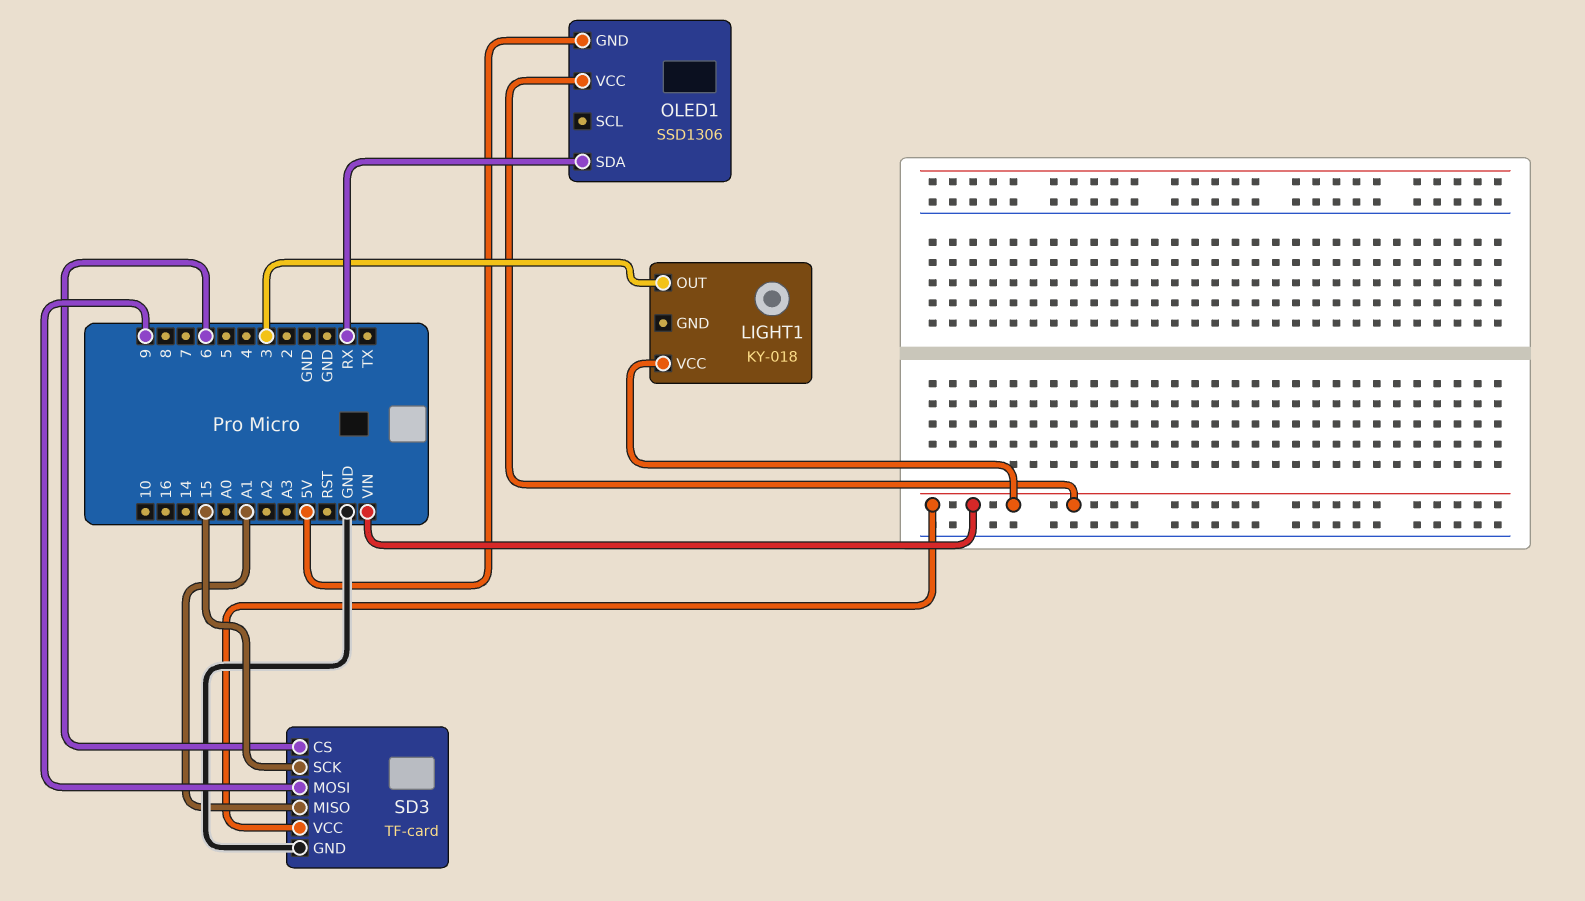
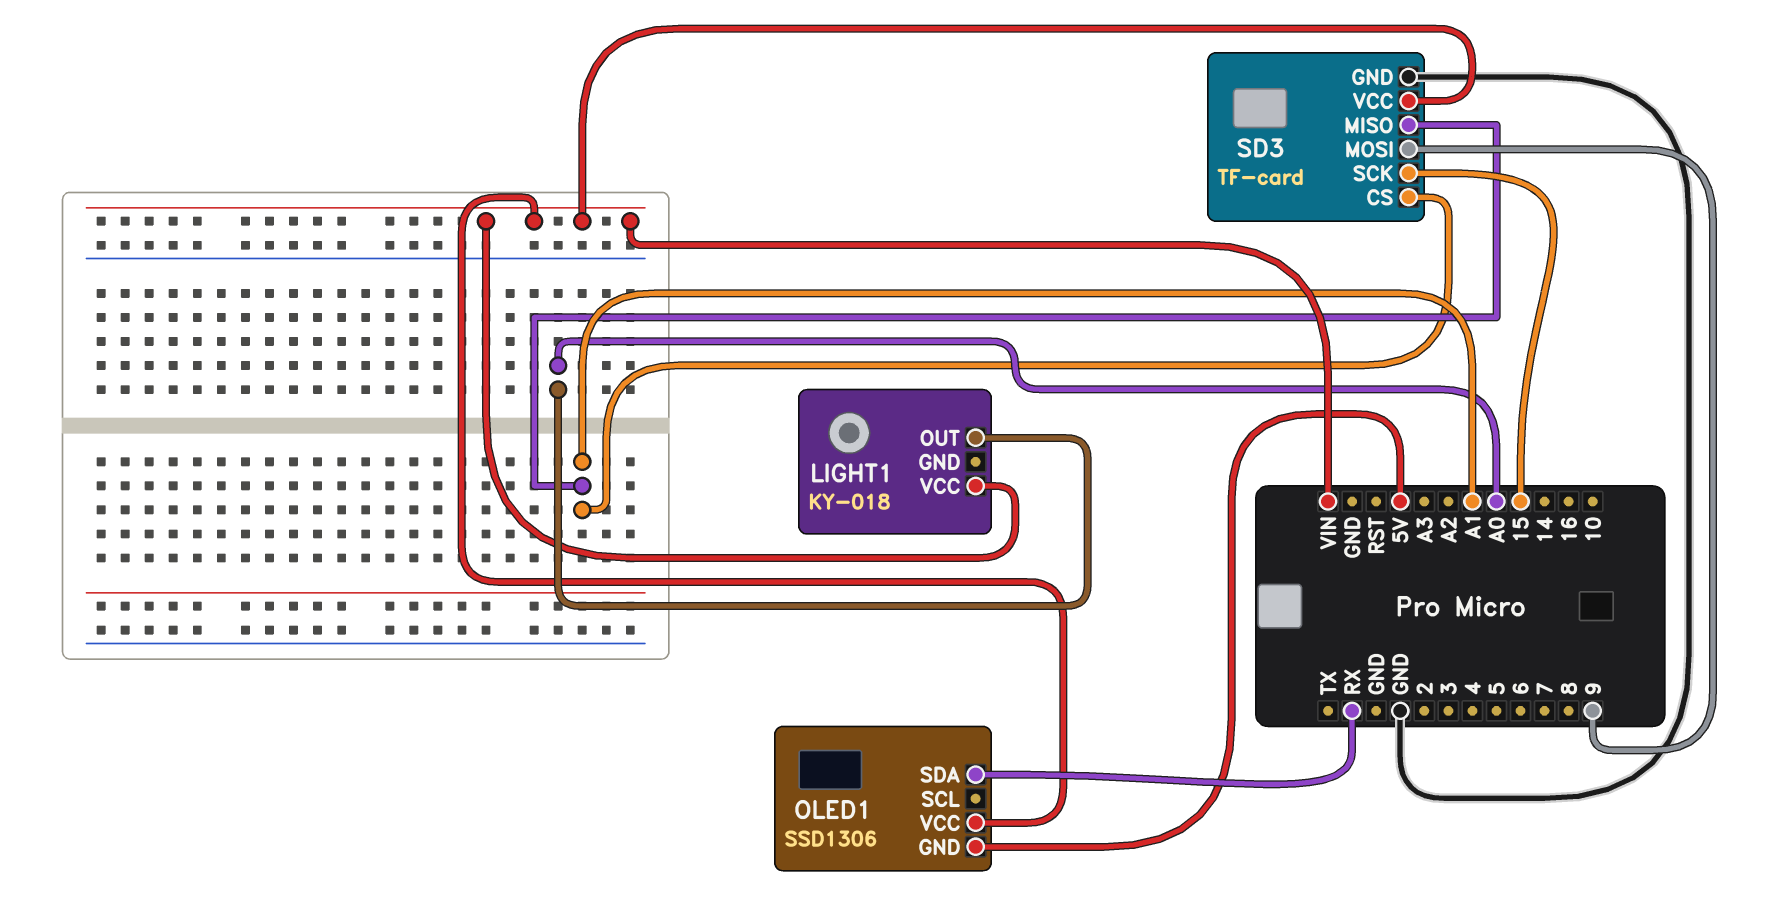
LIGHT1 pin OUT: 3 -> A0
SD3 pin CS: 6 -> A1

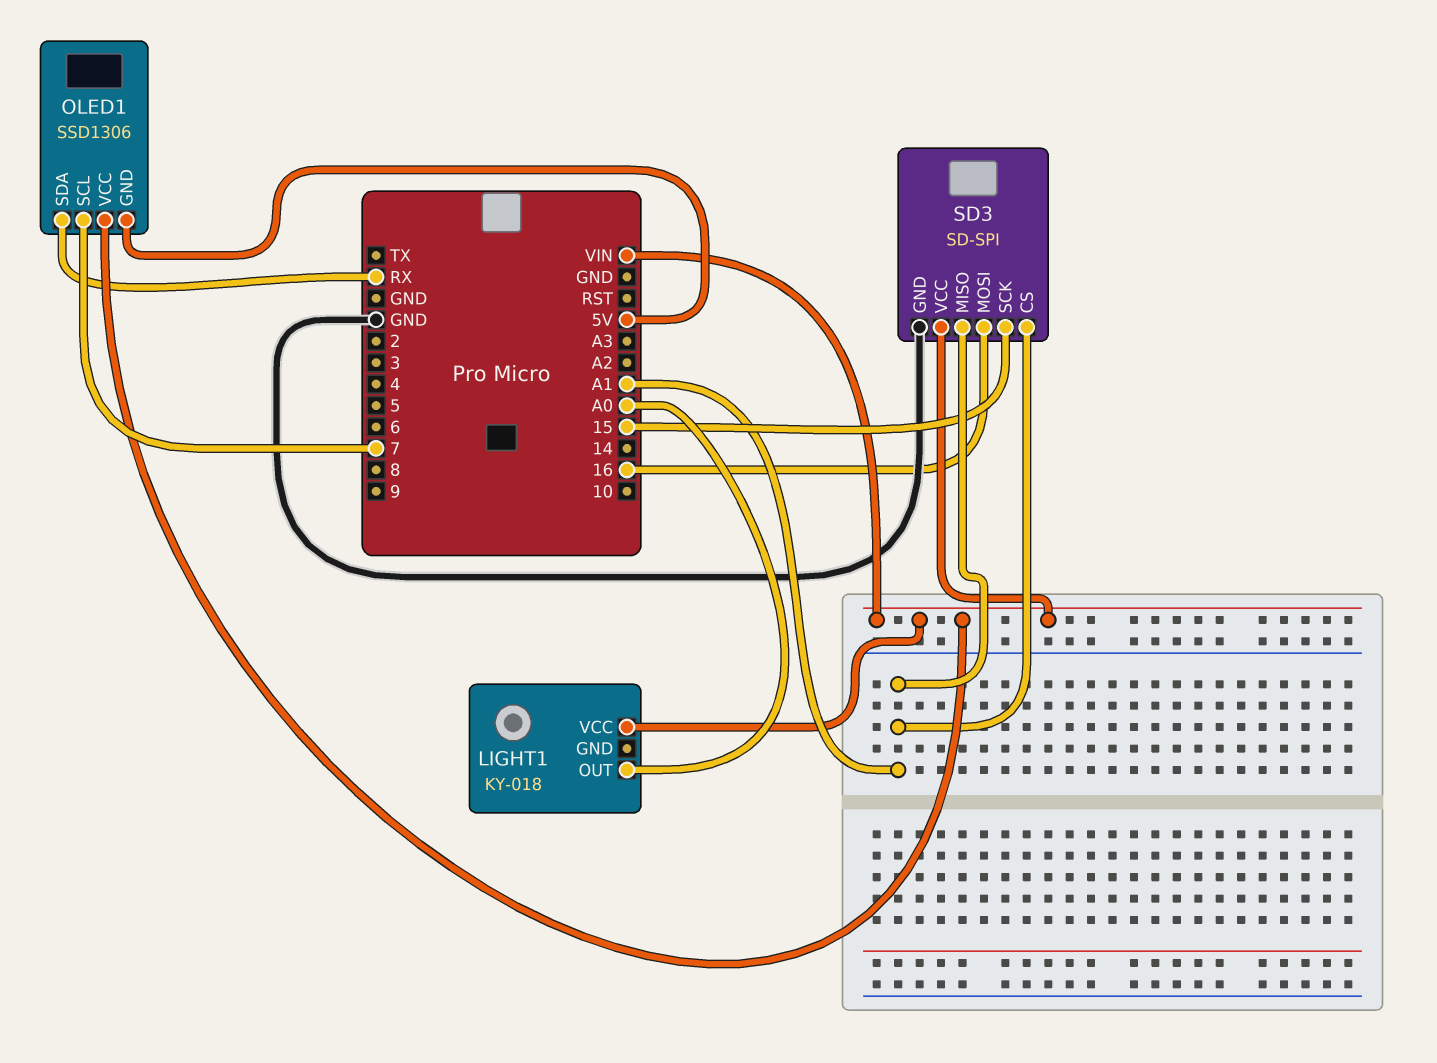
OLED1 pin SCL: none -> 7
SD3: TF-card -> SD-SPI
SD3 pin MOSI: 9 -> 16

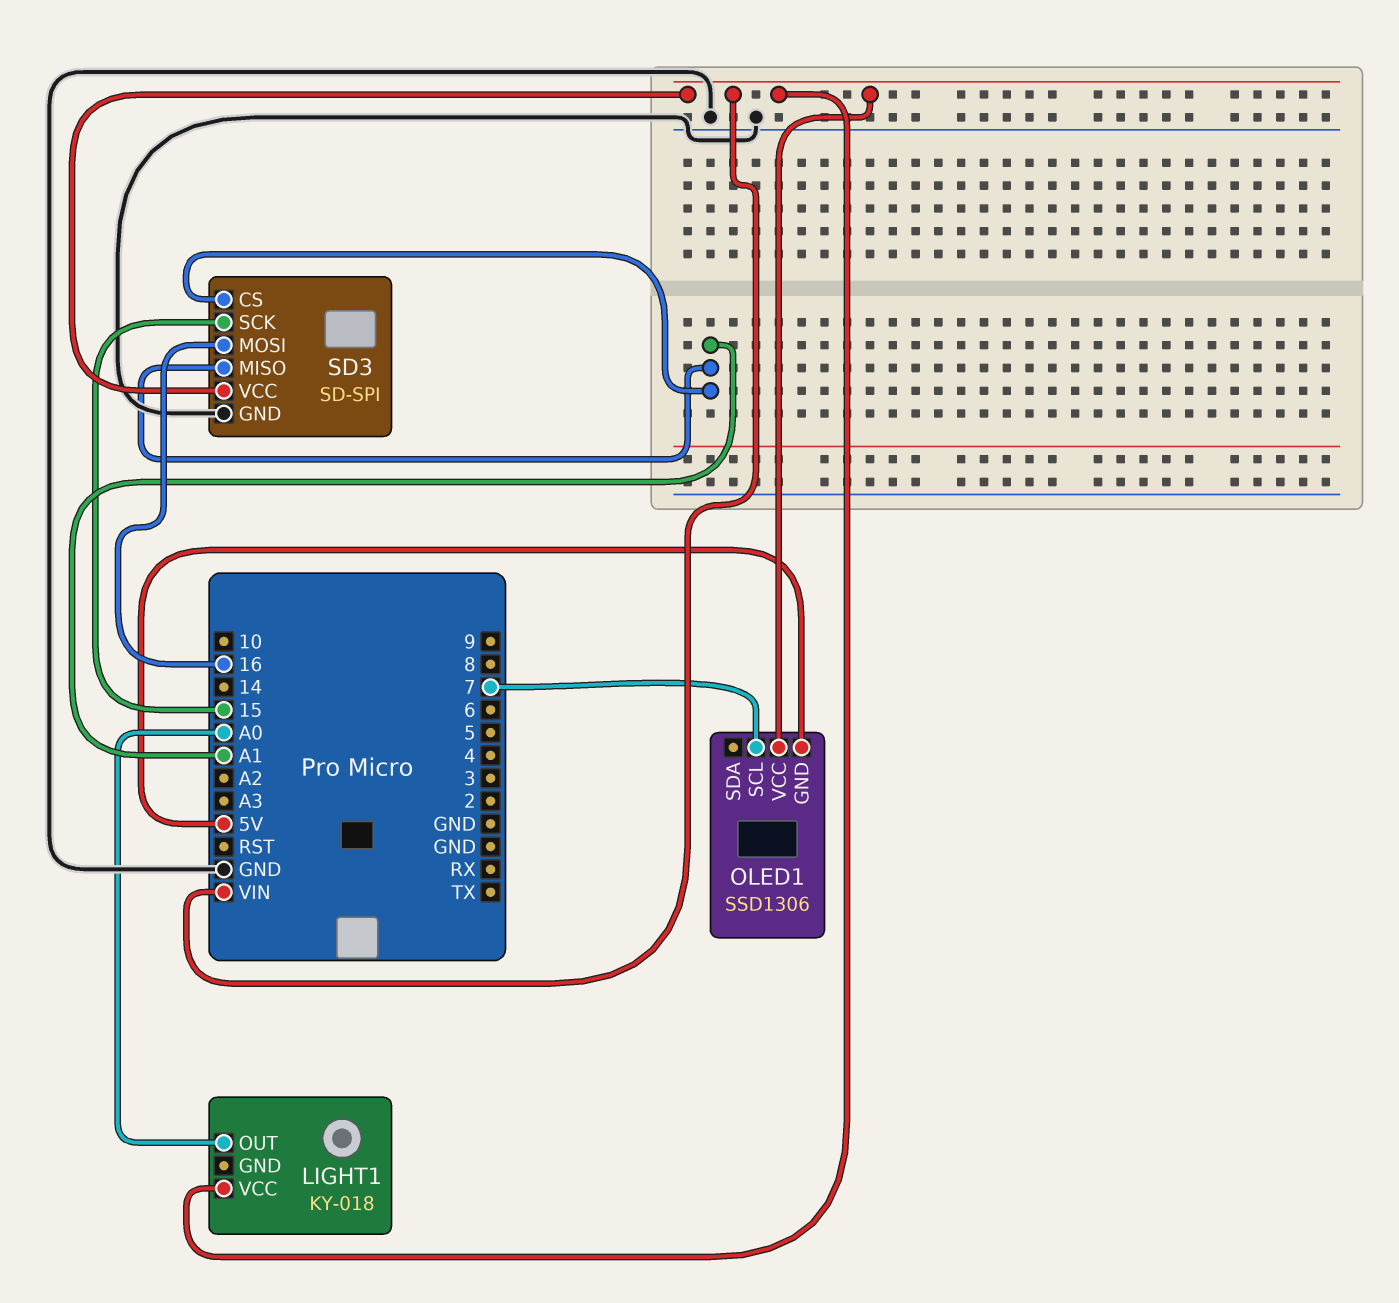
OLED1 pin SDA: RX -> none

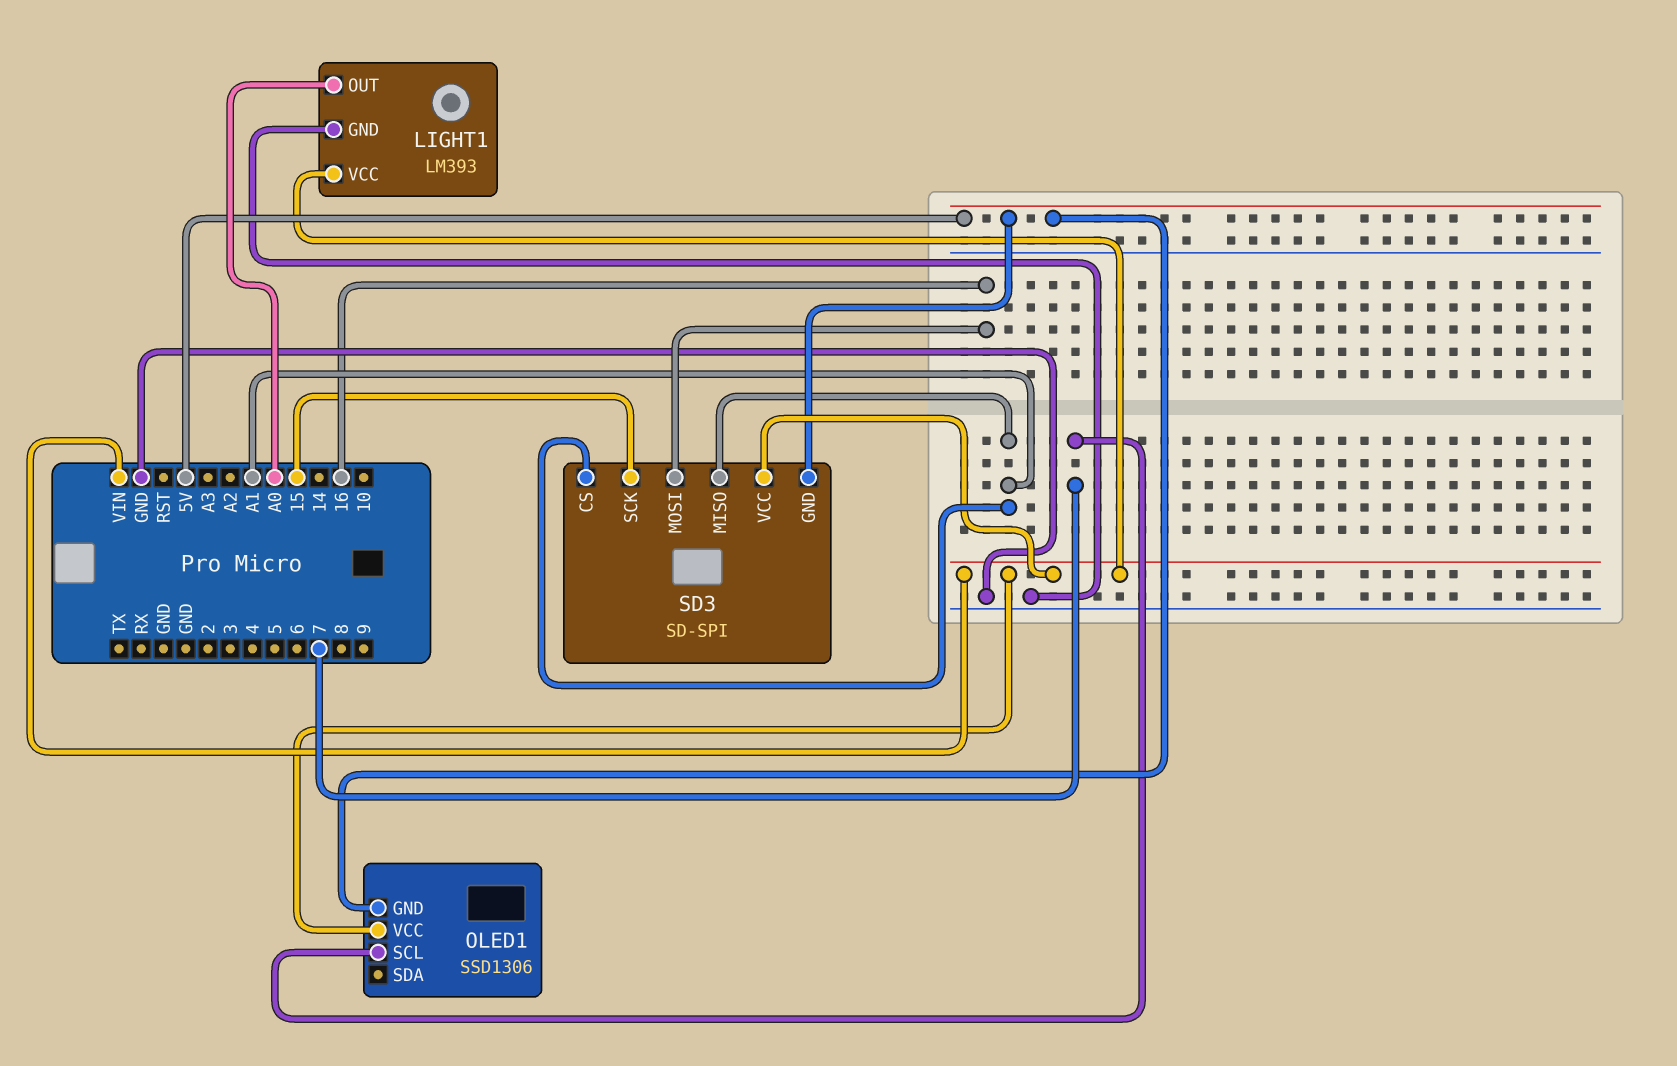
LIGHT1: KY-018 -> LM393
LIGHT1 pin GND: none -> GND
SD3 pin GND: GND -> 5V

